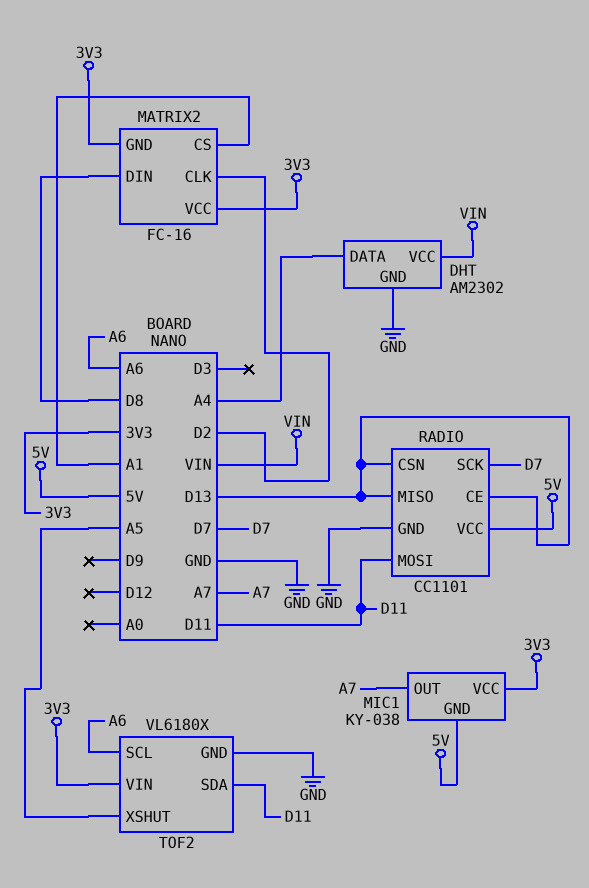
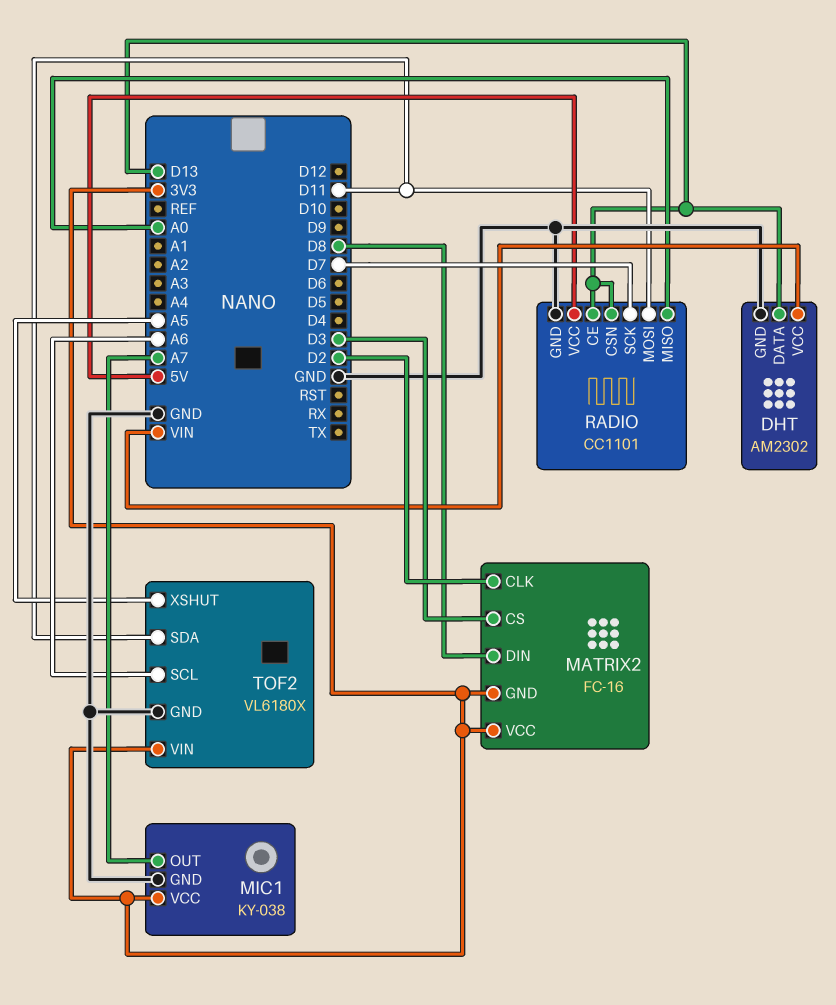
DHT pin DATA: A4 -> D13
MATRIX2 pin CS: A1 -> D3
MIC1 pin GND: 5V -> GND
RADIO pin MISO: D13 -> A0

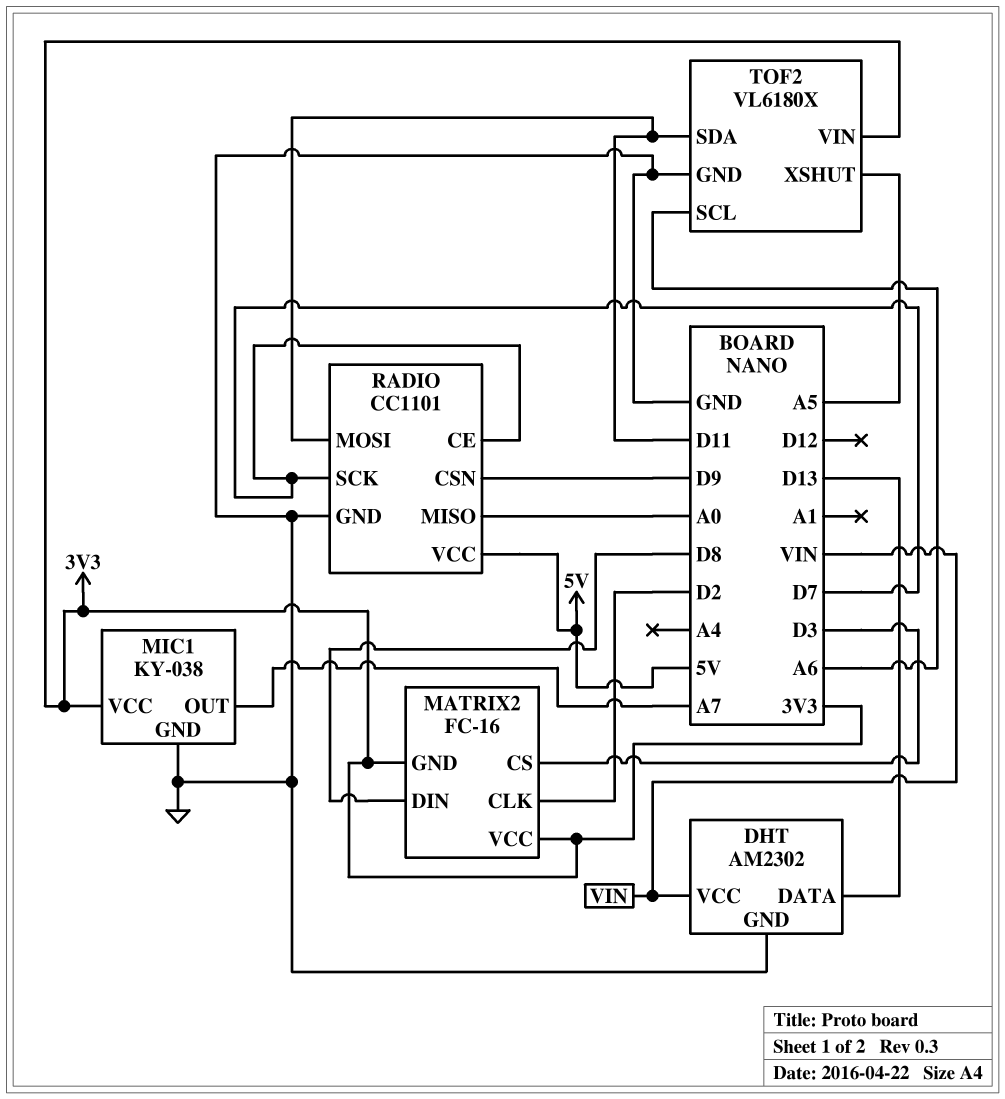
RADIO pin CE: D13 -> D7
RADIO pin CSN: D13 -> D9

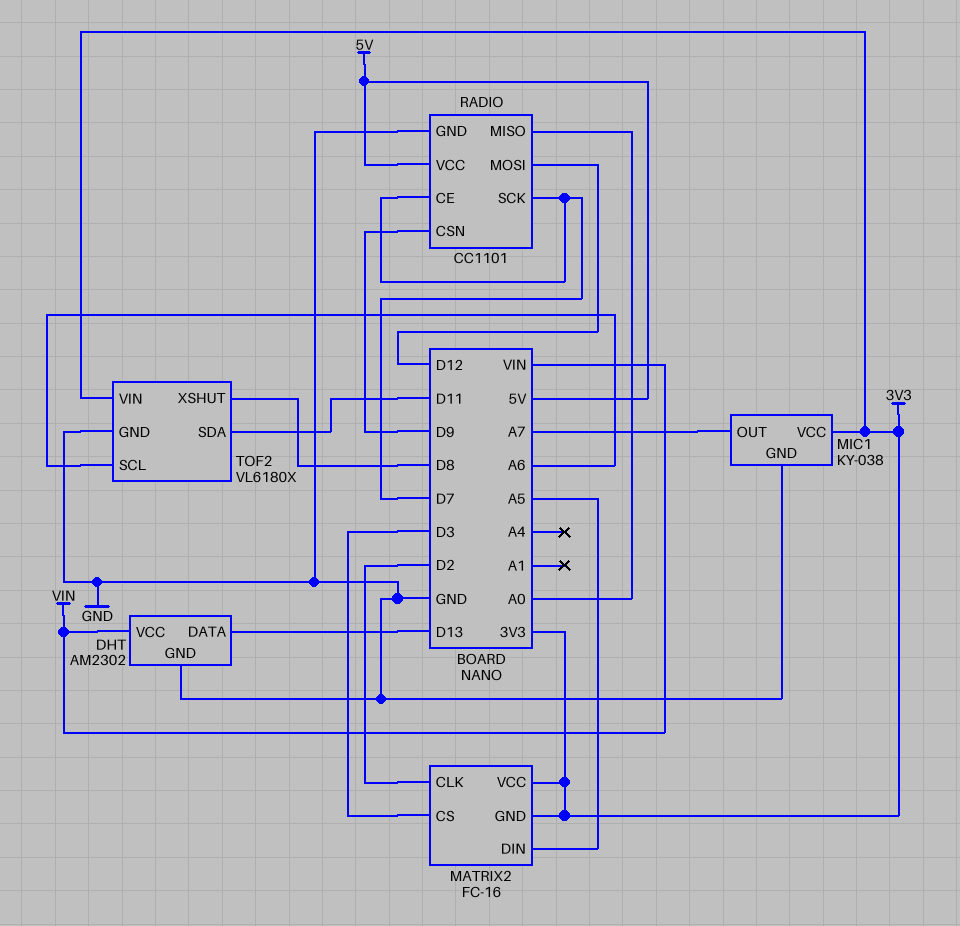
MATRIX2 pin DIN: D8 -> A5
RADIO pin MOSI: D11 -> D12
TOF2 pin XSHUT: A5 -> D8

